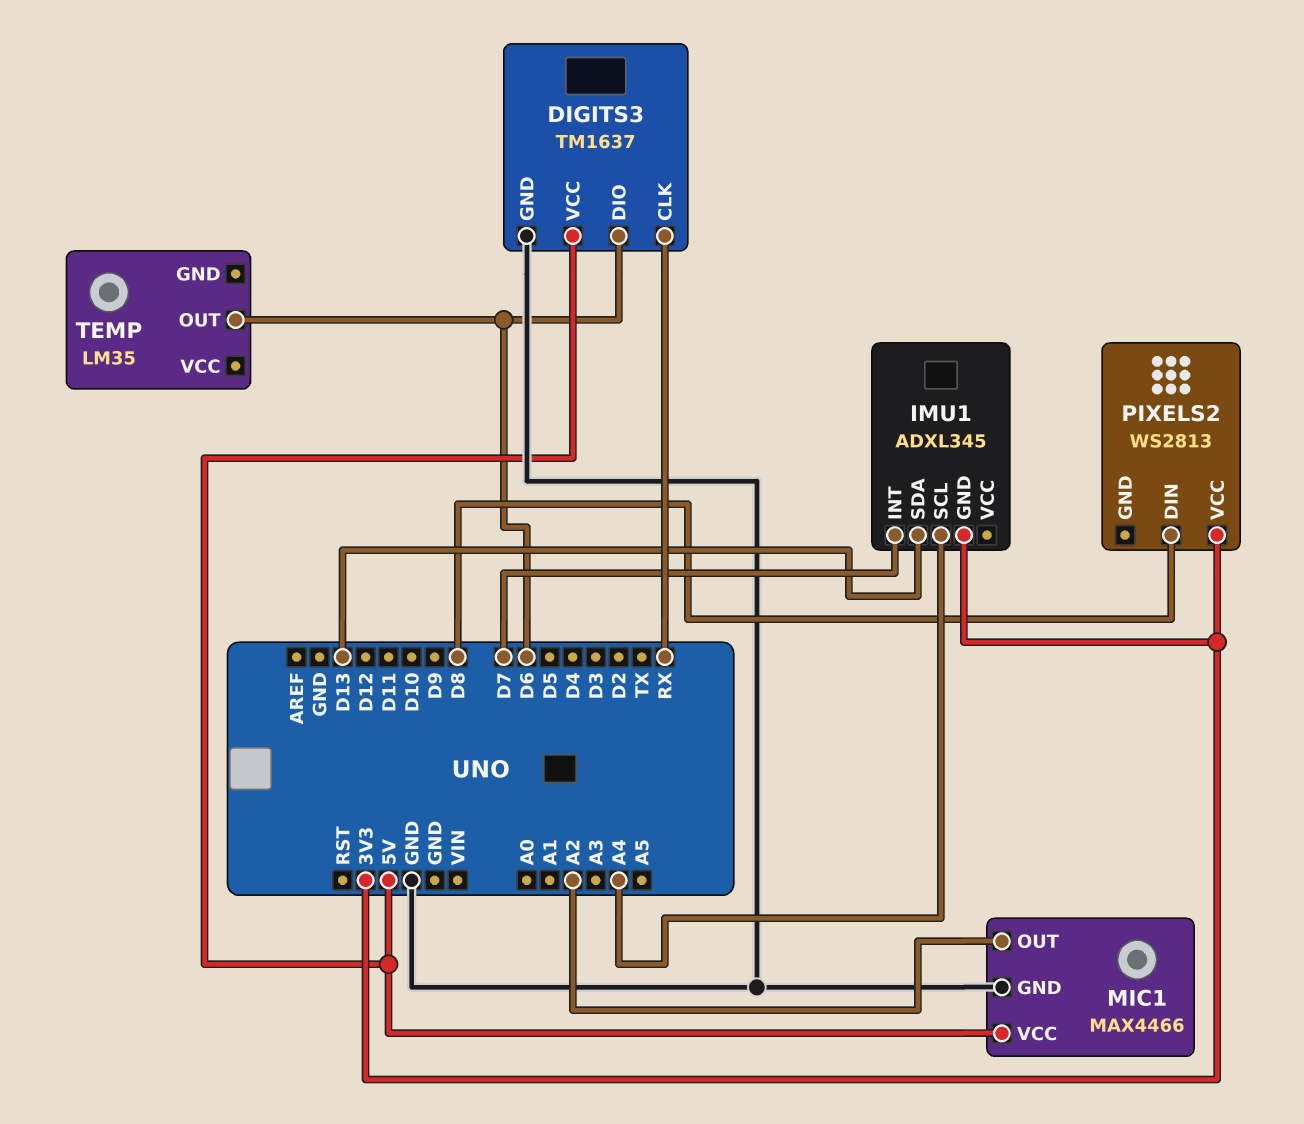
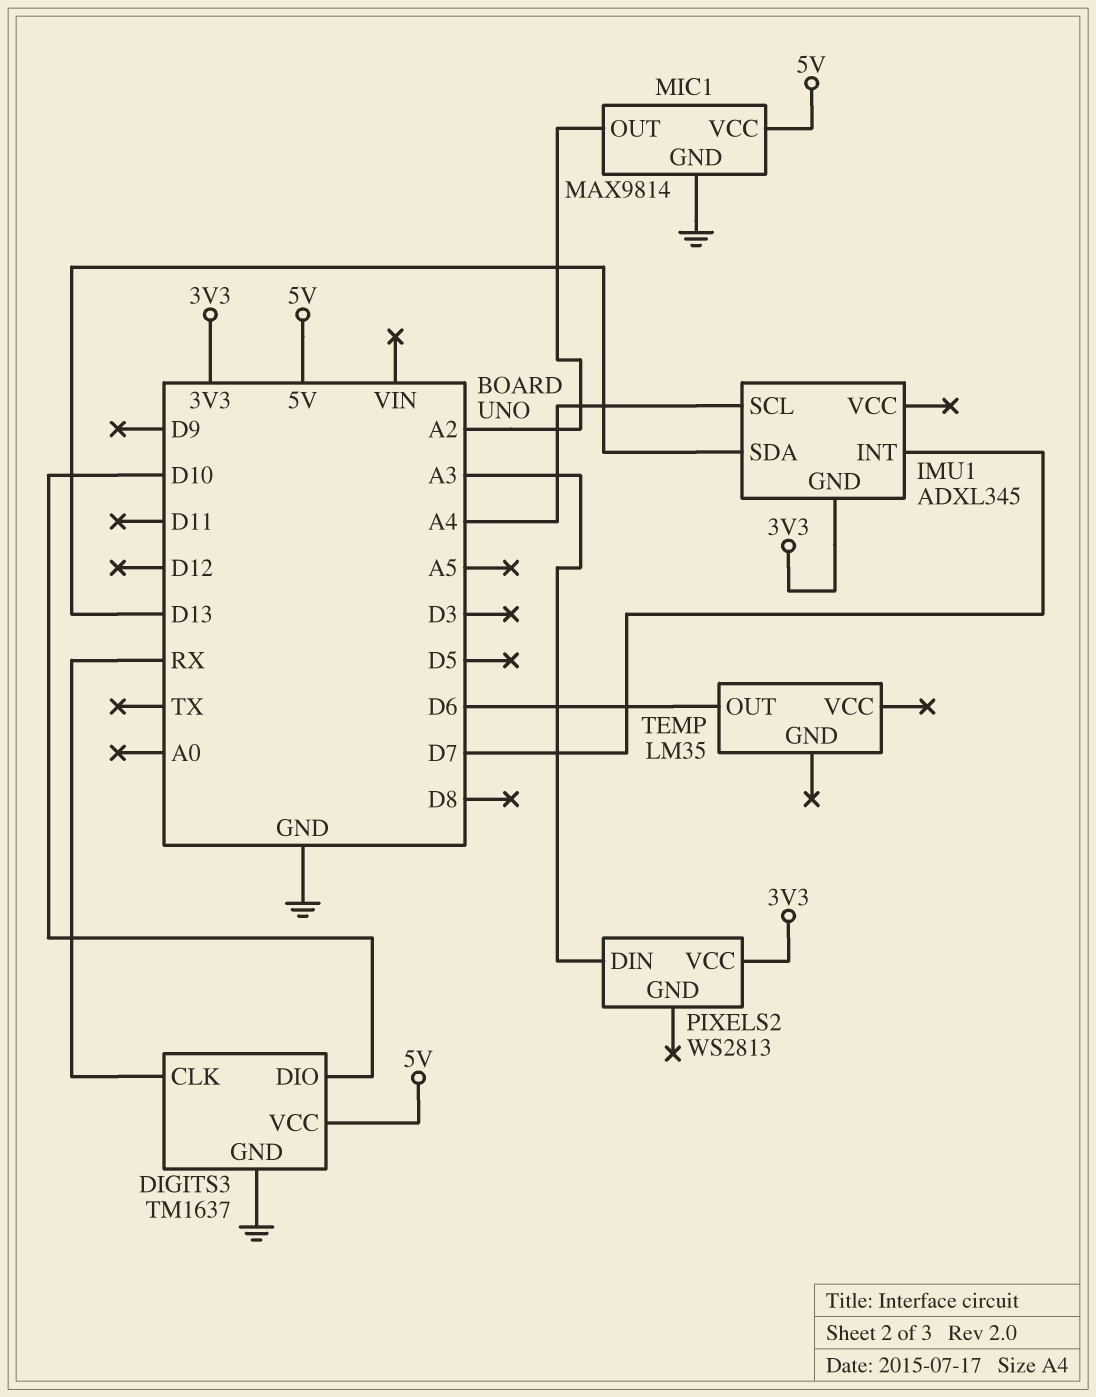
DIGITS3 pin DIO: D6 -> D10
MIC1: MAX4466 -> MAX9814
PIXELS2 pin DIN: D8 -> A3

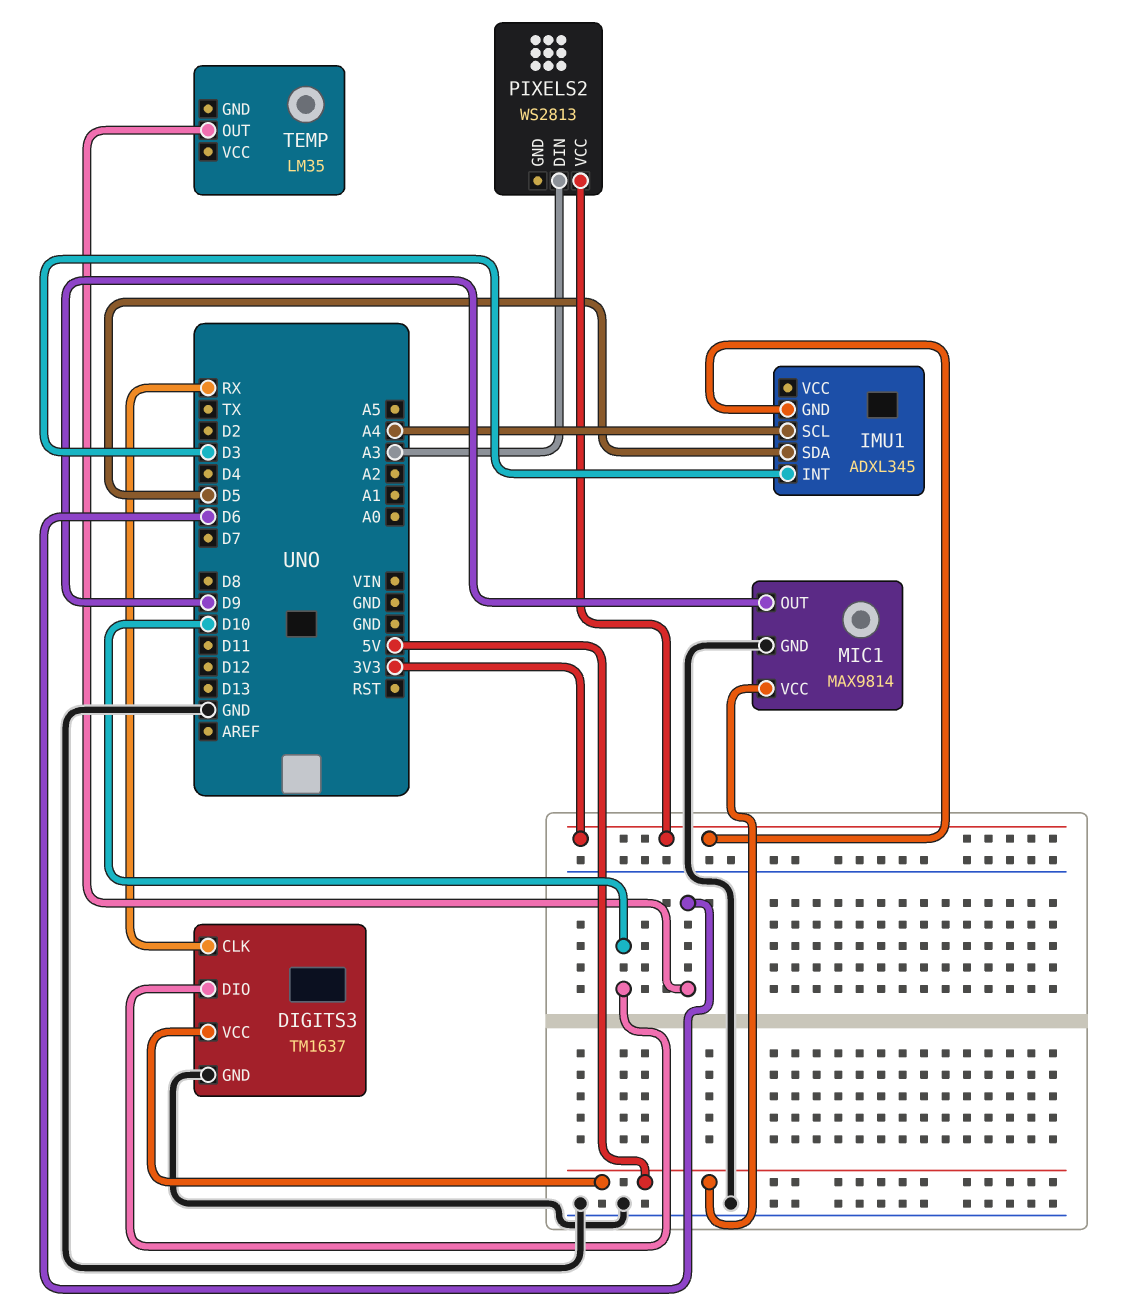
IMU1 pin INT: D7 -> D3
IMU1 pin SDA: D13 -> D5
MIC1 pin OUT: A2 -> D9

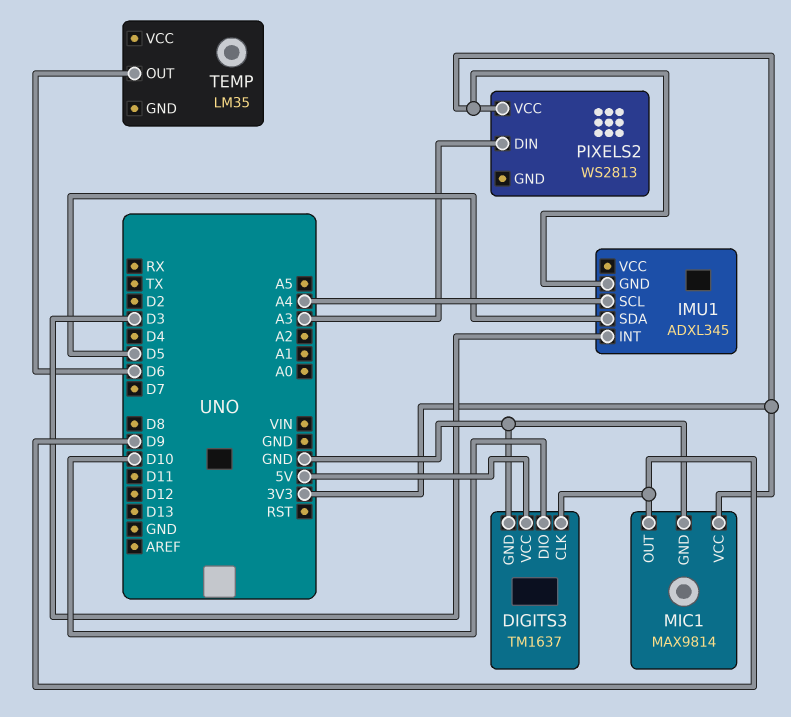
DIGITS3 pin CLK: RX -> D9
MIC1 pin VCC: 5V -> 3V3

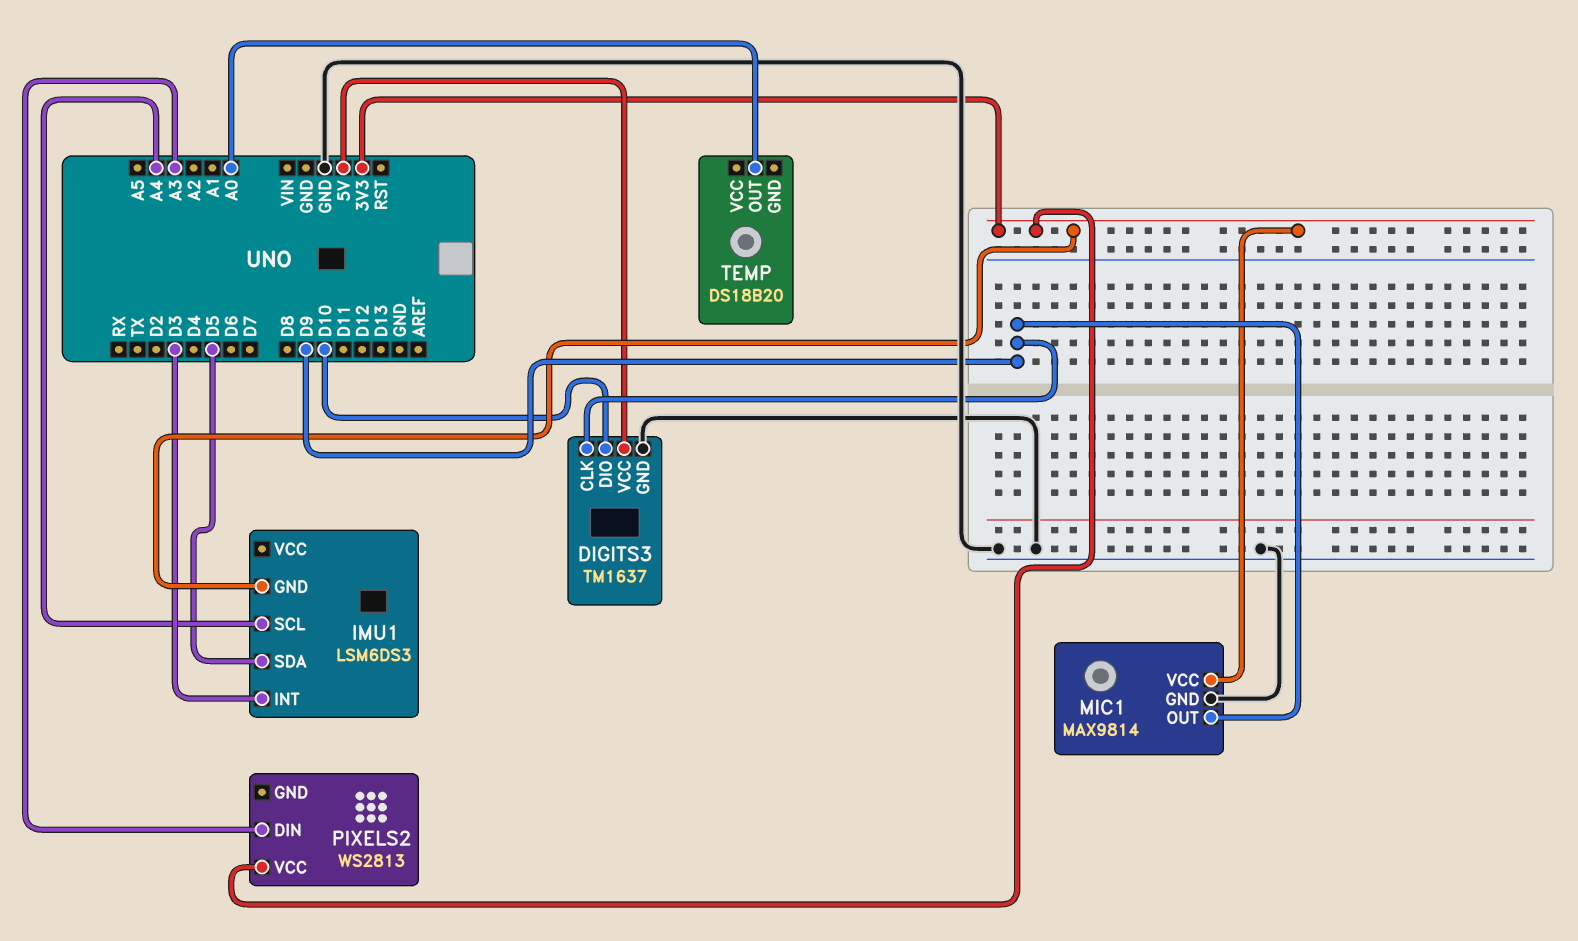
IMU1: ADXL345 -> LSM6DS3
TEMP: LM35 -> DS18B20
TEMP pin OUT: D6 -> A0

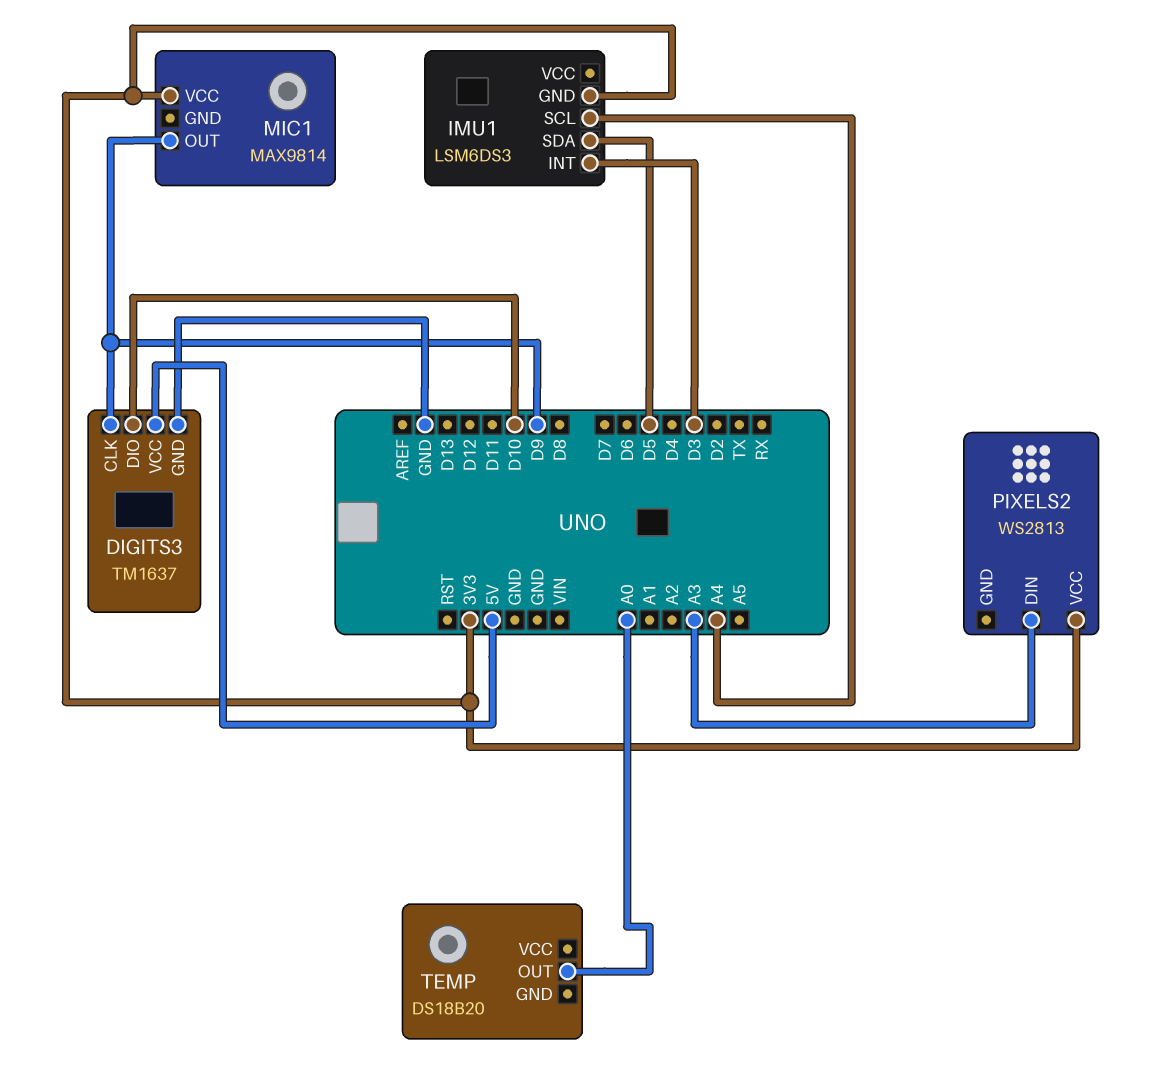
MIC1 pin GND: GND -> none

